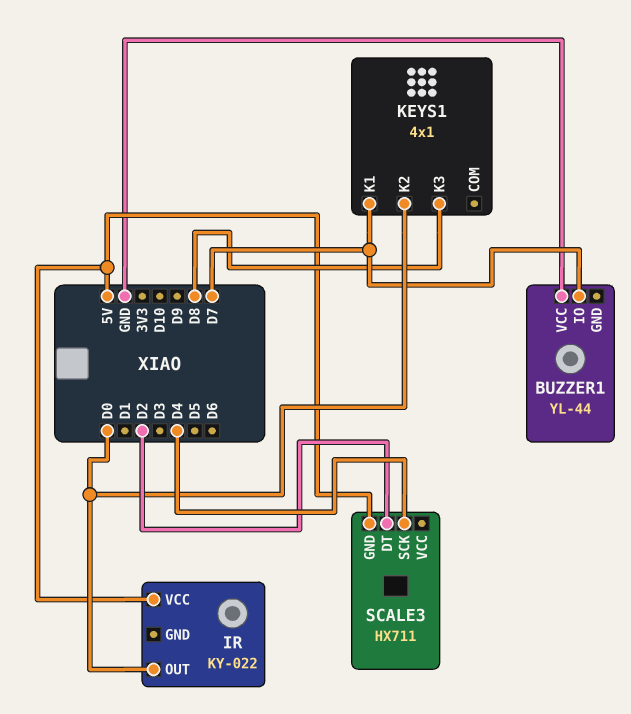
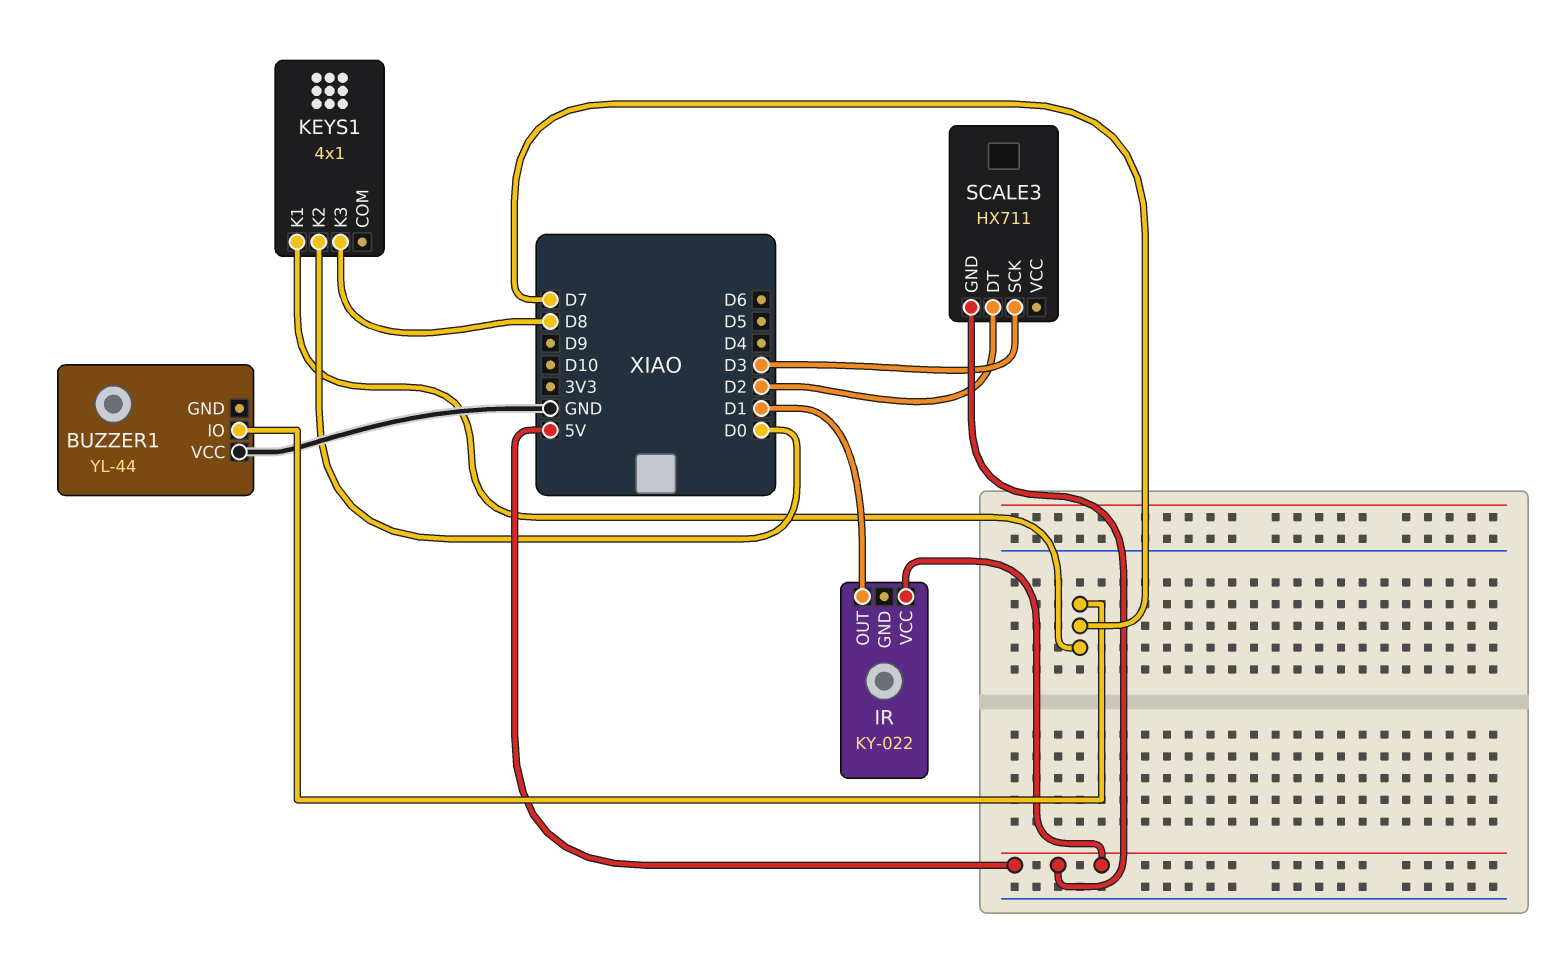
IR pin OUT: D0 -> D1
SCALE3 pin SCK: D4 -> D3

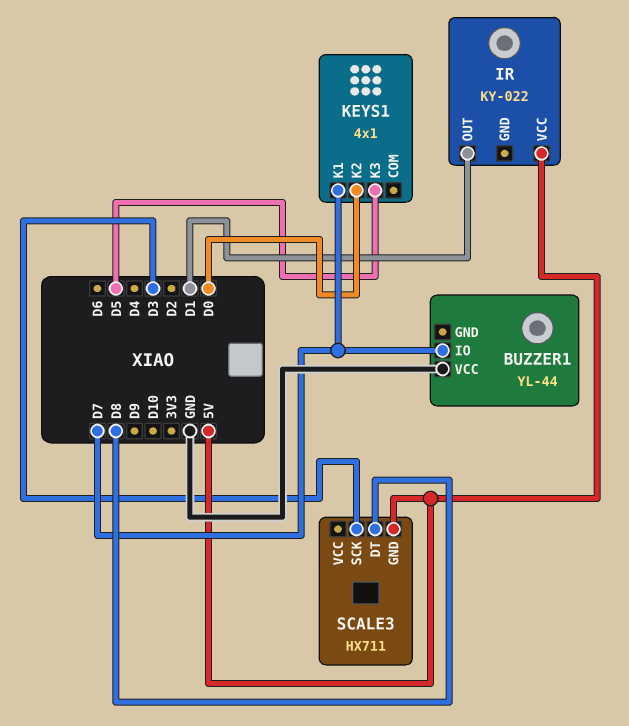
KEYS1 pin K3: D8 -> D5
SCALE3 pin DT: D2 -> D8

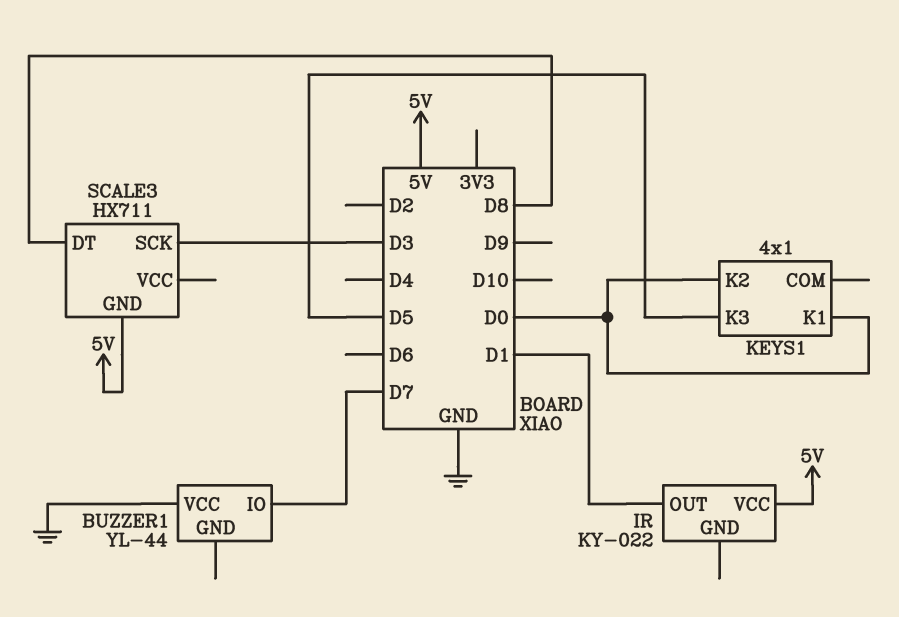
KEYS1 pin K1: D7 -> D0

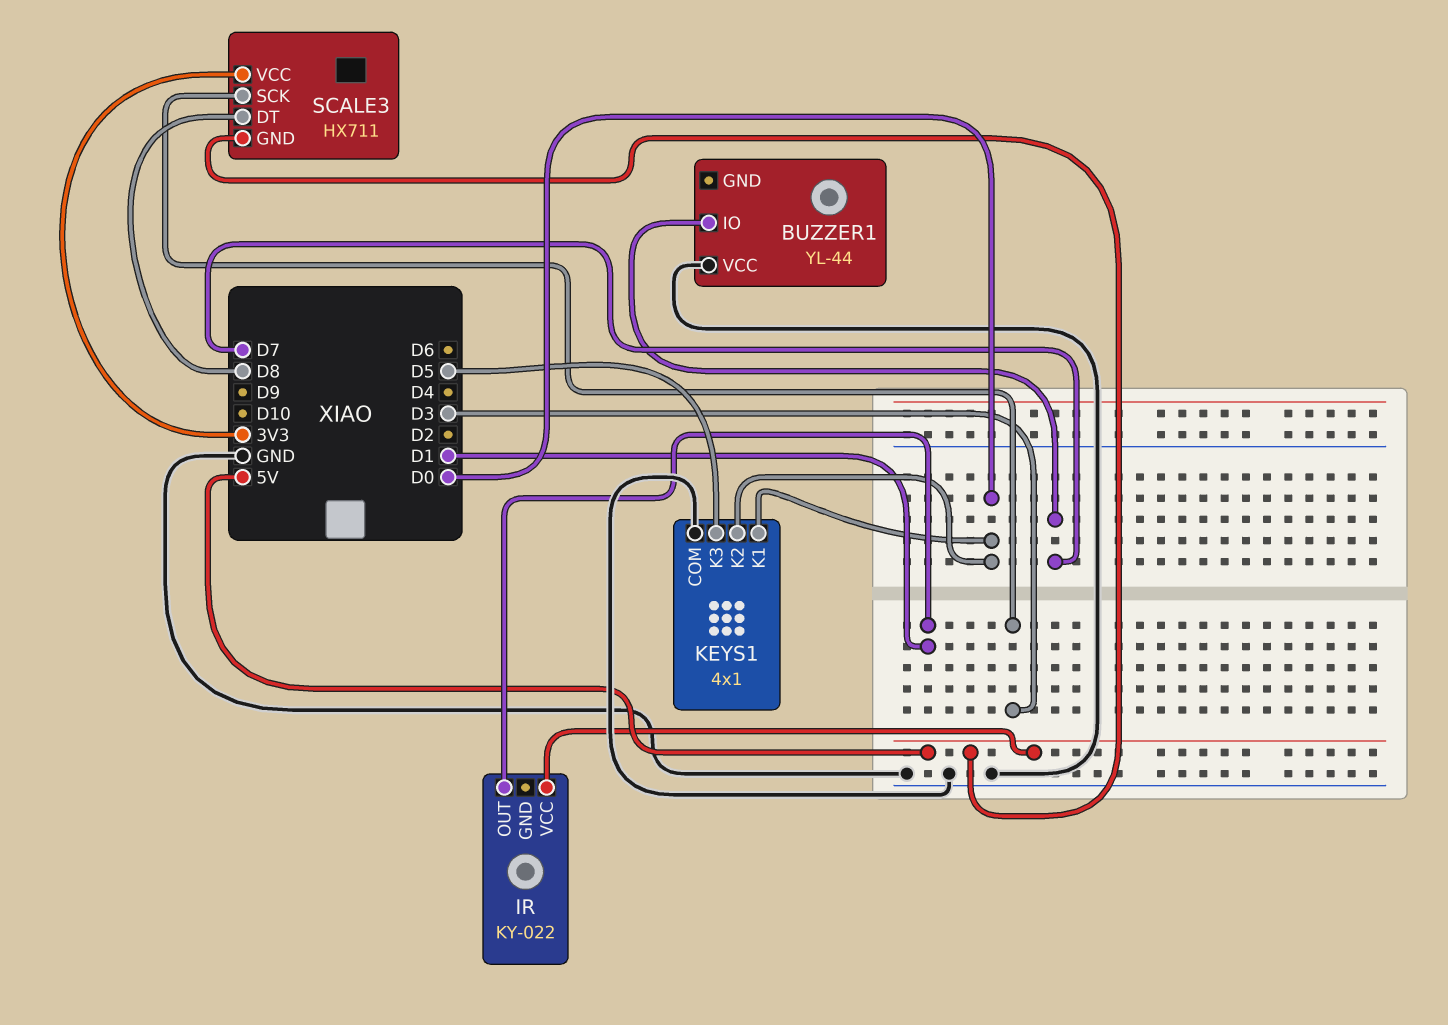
KEYS1 pin COM: none -> GND
SCALE3 pin VCC: none -> 3V3

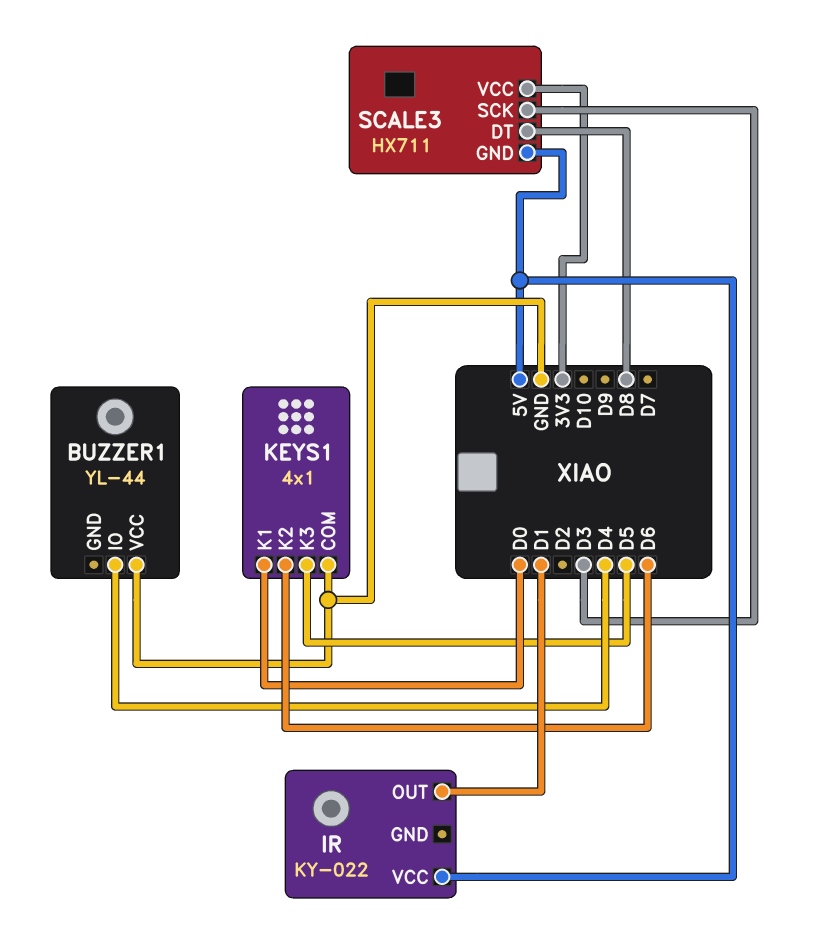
BUZZER1 pin IO: D7 -> D4
KEYS1 pin K2: D0 -> D6

